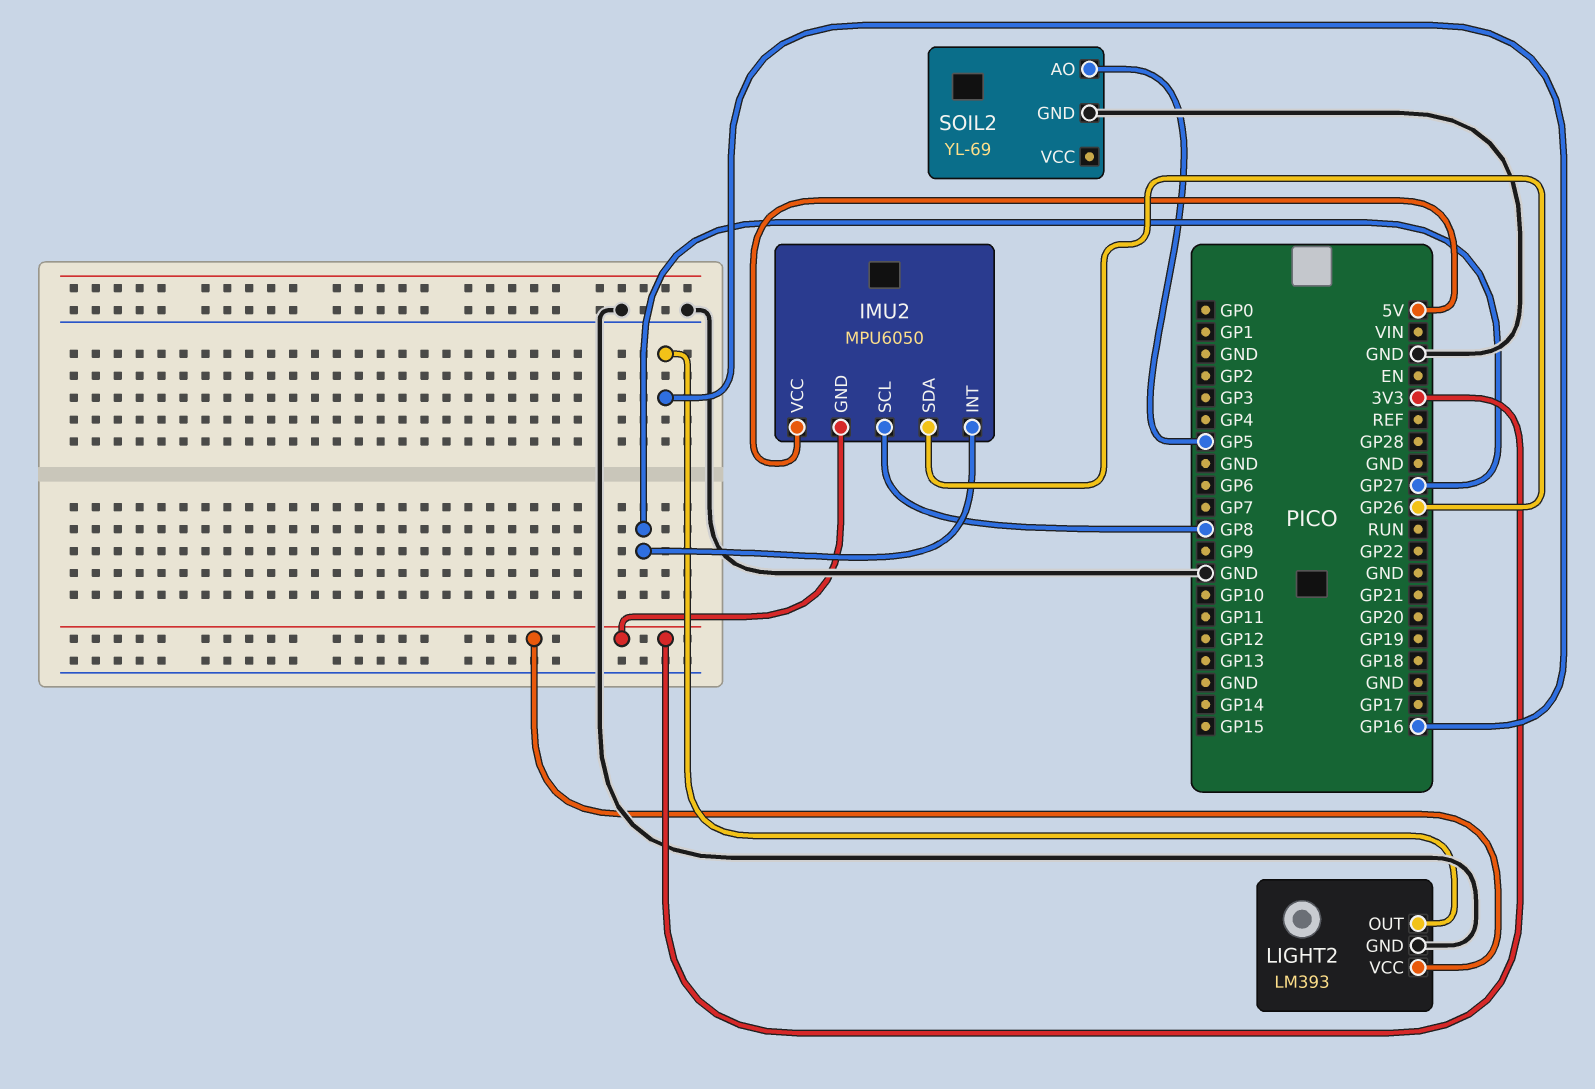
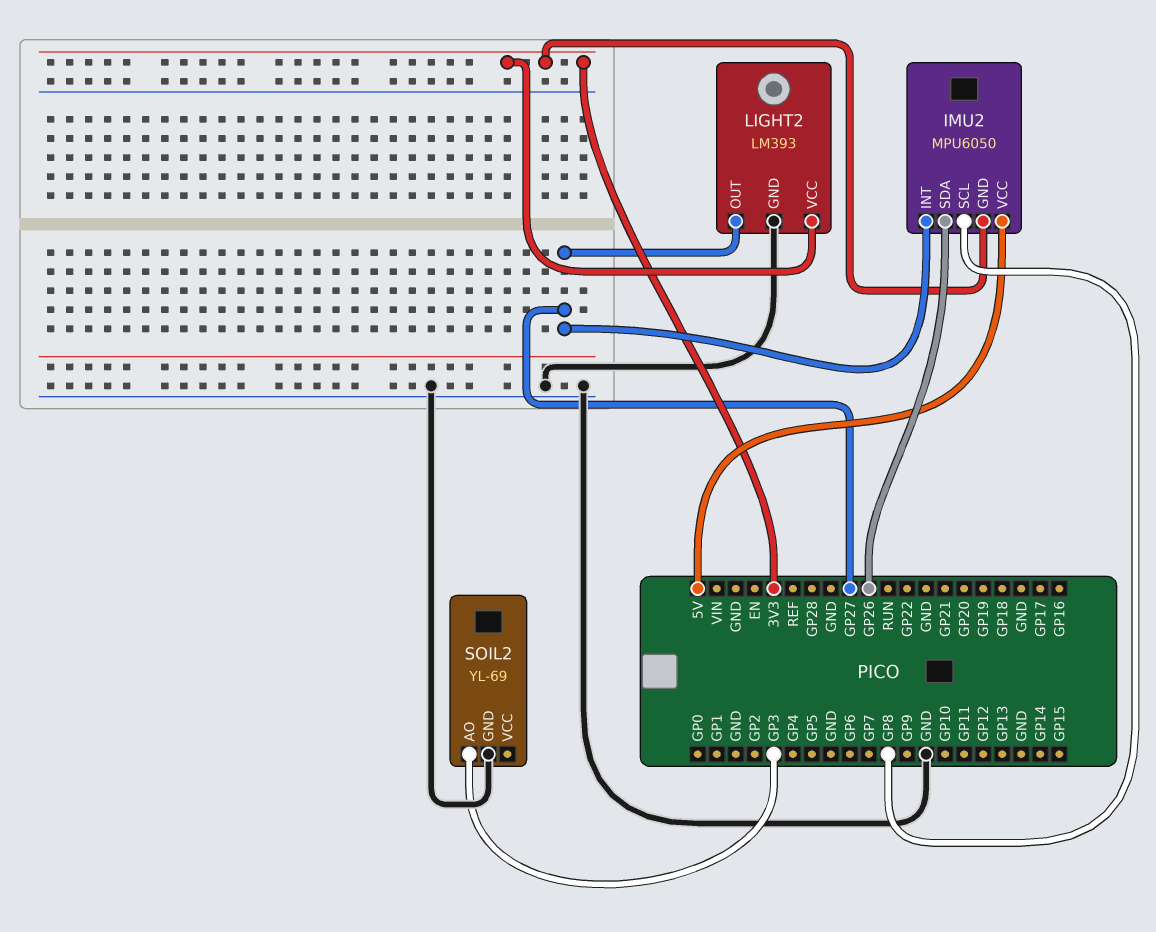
LIGHT2 pin OUT: GP16 -> GP27
SOIL2 pin AO: GP5 -> GP3

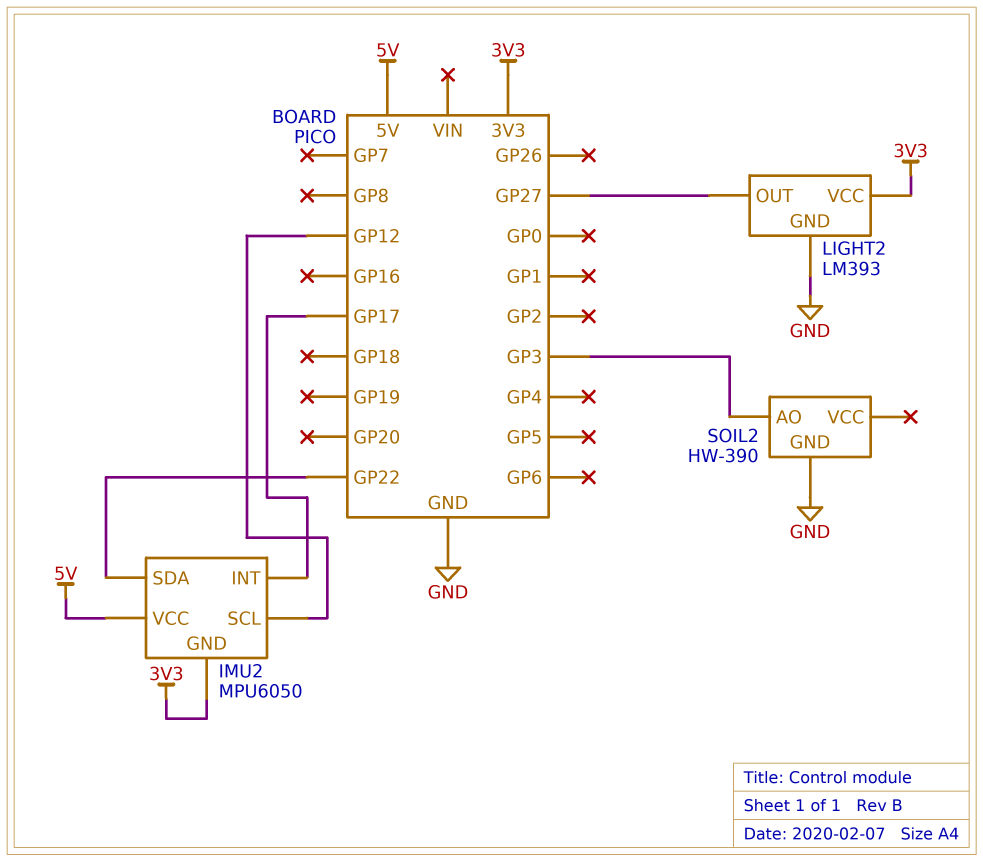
IMU2 pin INT: GP27 -> GP17
IMU2 pin SCL: GP8 -> GP12
IMU2 pin SDA: GP26 -> GP22
SOIL2: YL-69 -> HW-390

